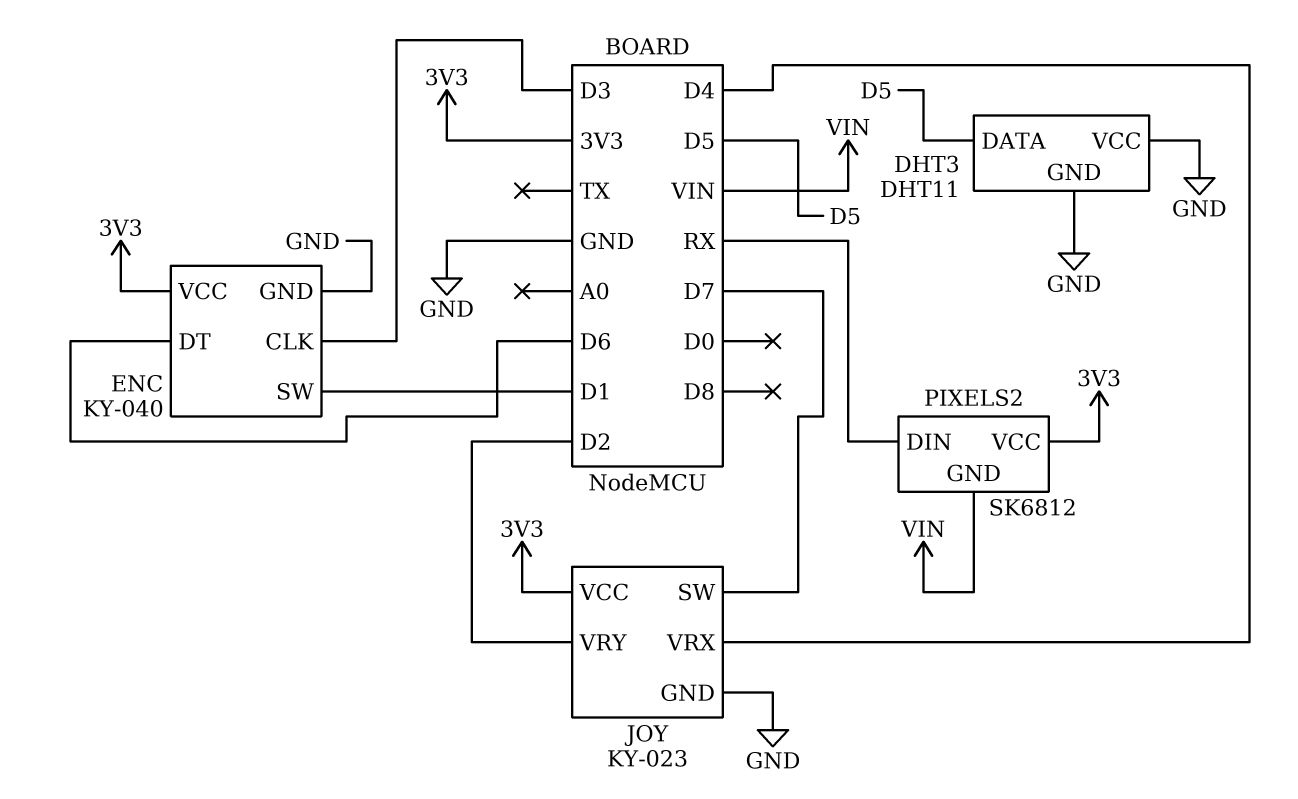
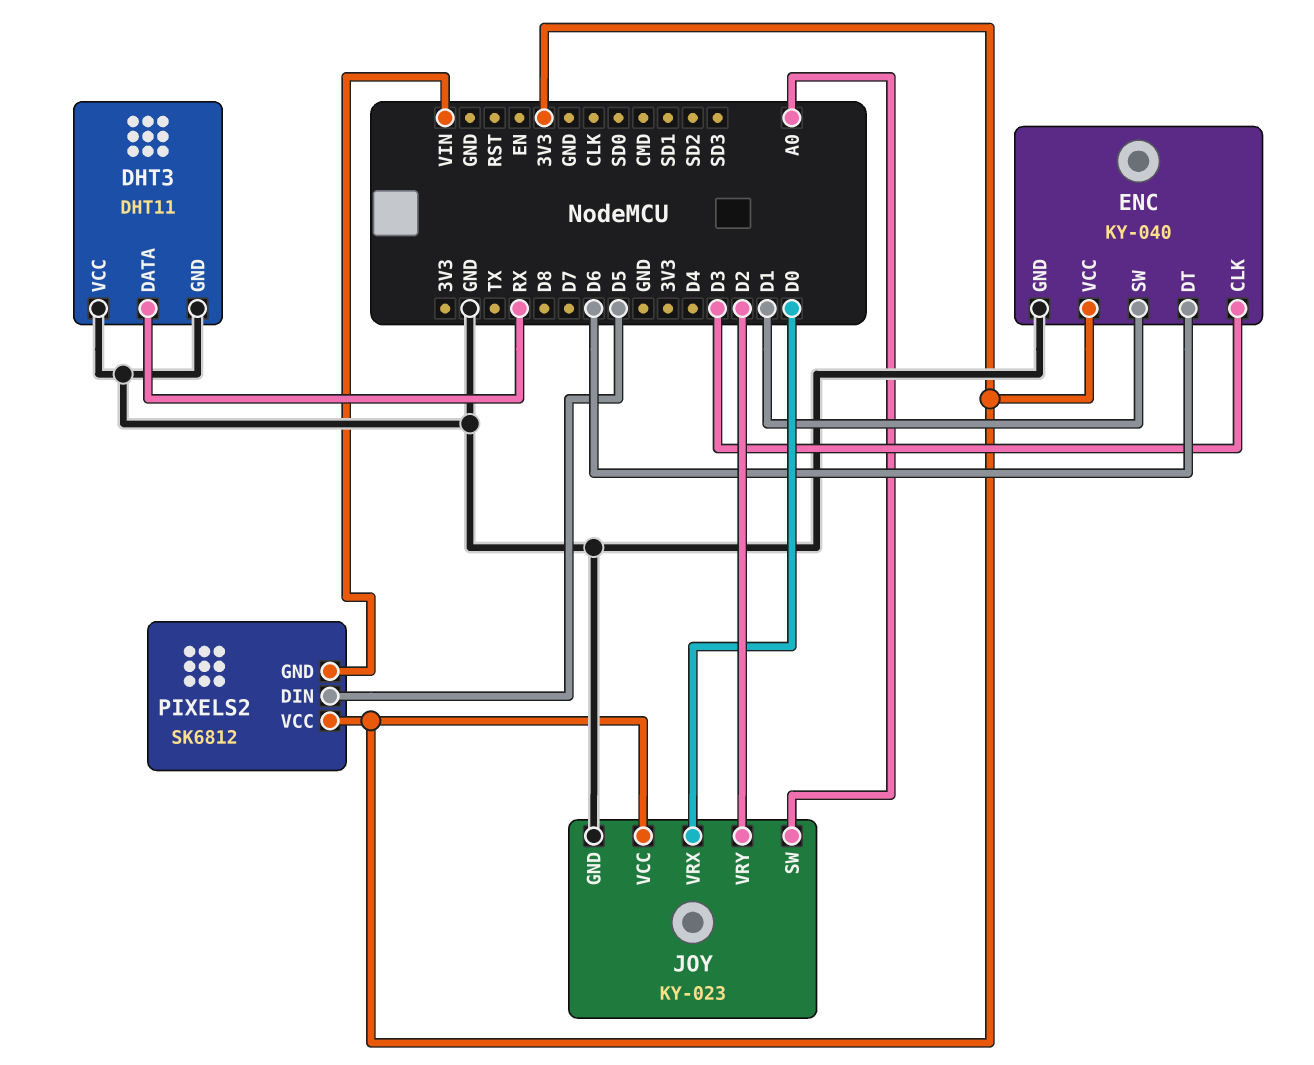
DHT3 pin DATA: D5 -> RX
JOY pin SW: D7 -> A0
JOY pin VRX: D4 -> D0
PIXELS2 pin DIN: RX -> D5

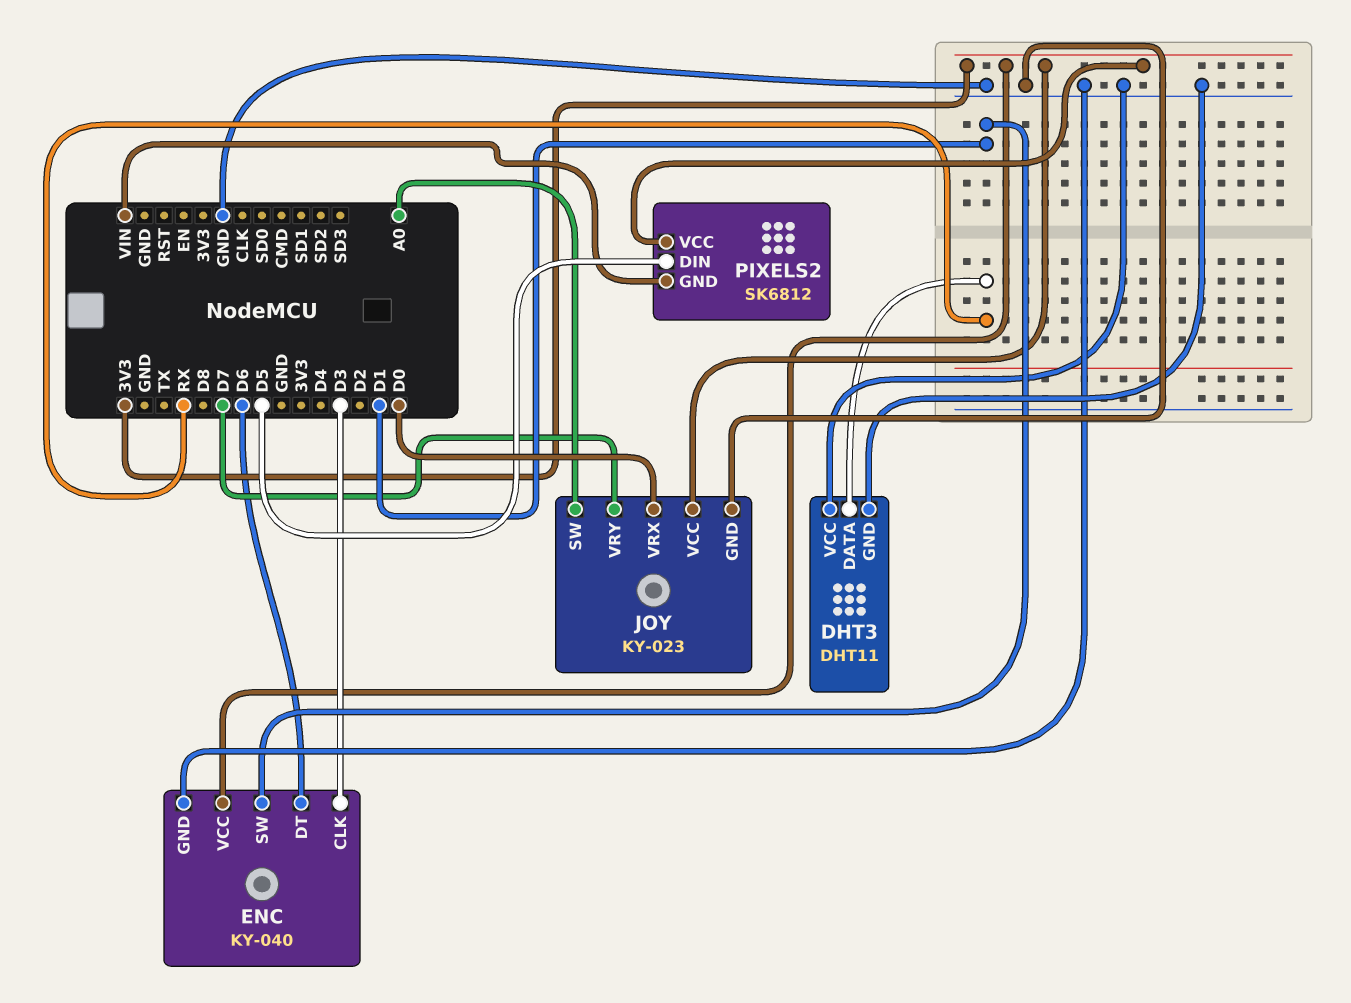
JOY pin VRY: D2 -> D7

